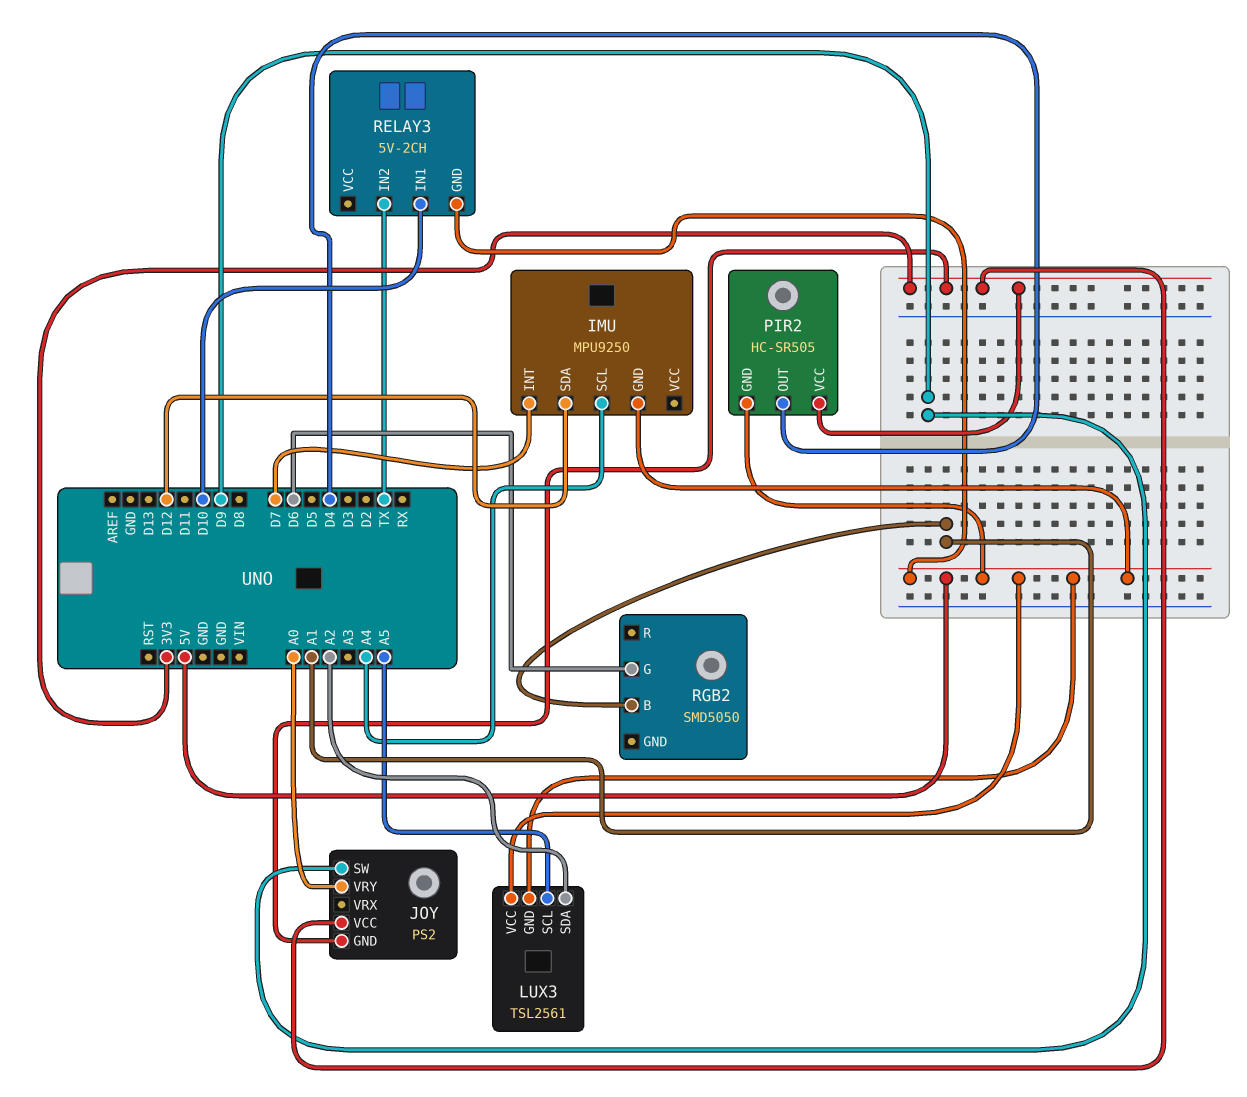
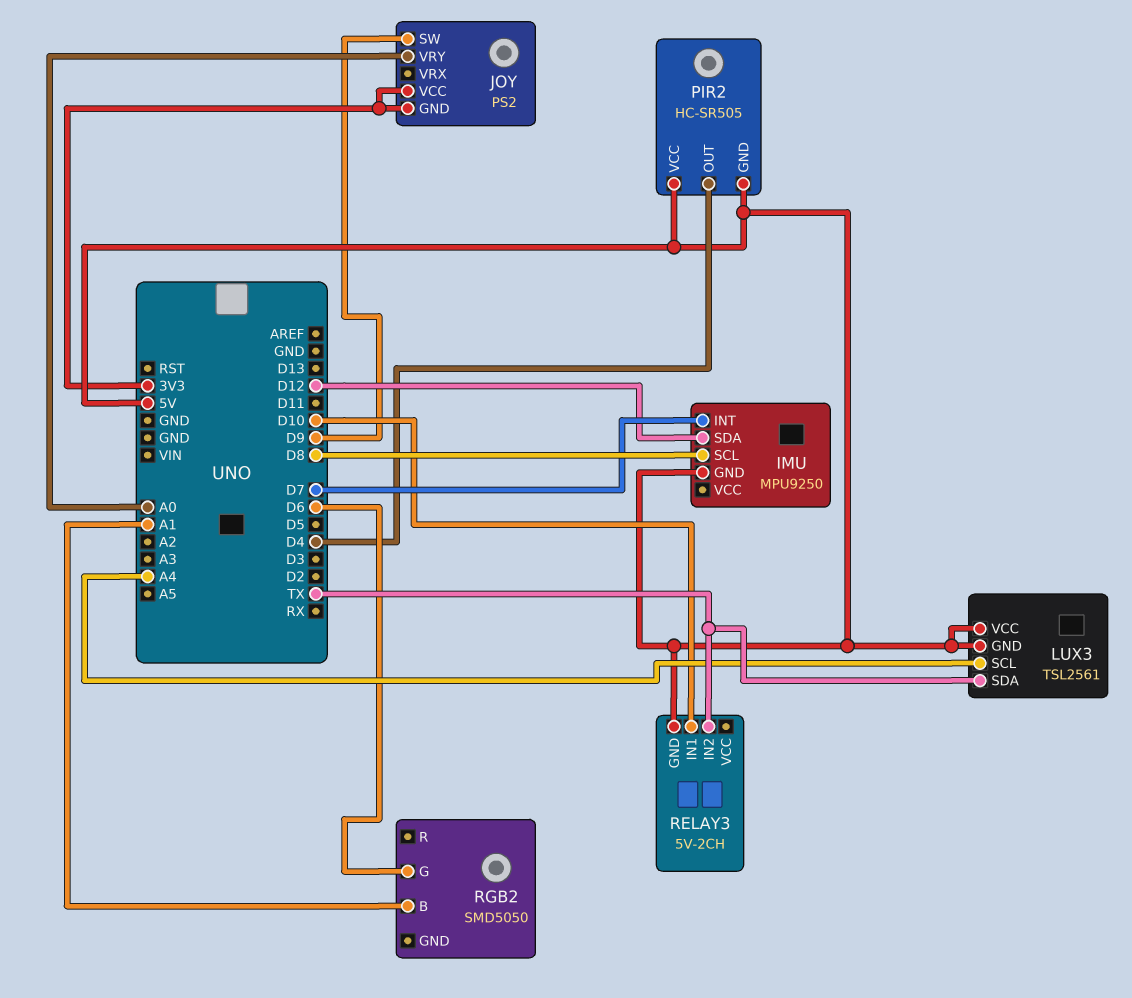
IMU pin SCL: A4 -> D8
LUX3 pin SCL: A5 -> A4
LUX3 pin SDA: A2 -> TX
PIR2 pin VCC: 3V3 -> 5V

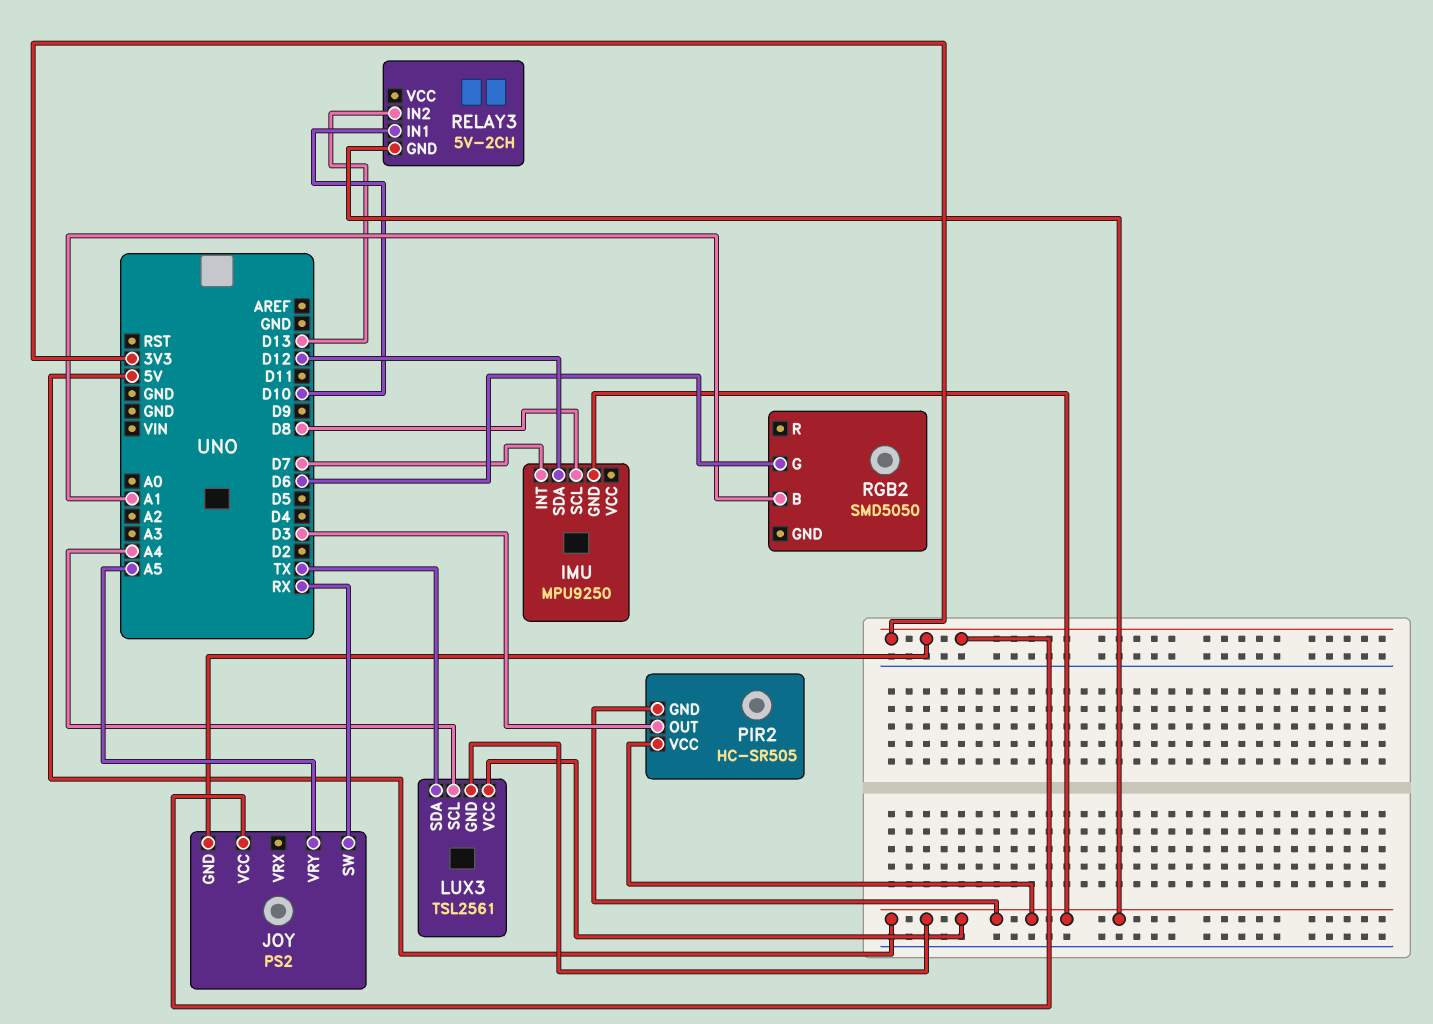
JOY pin SW: D9 -> RX
JOY pin VRY: A0 -> A5
PIR2 pin OUT: D4 -> D3
RELAY3 pin IN2: TX -> D13

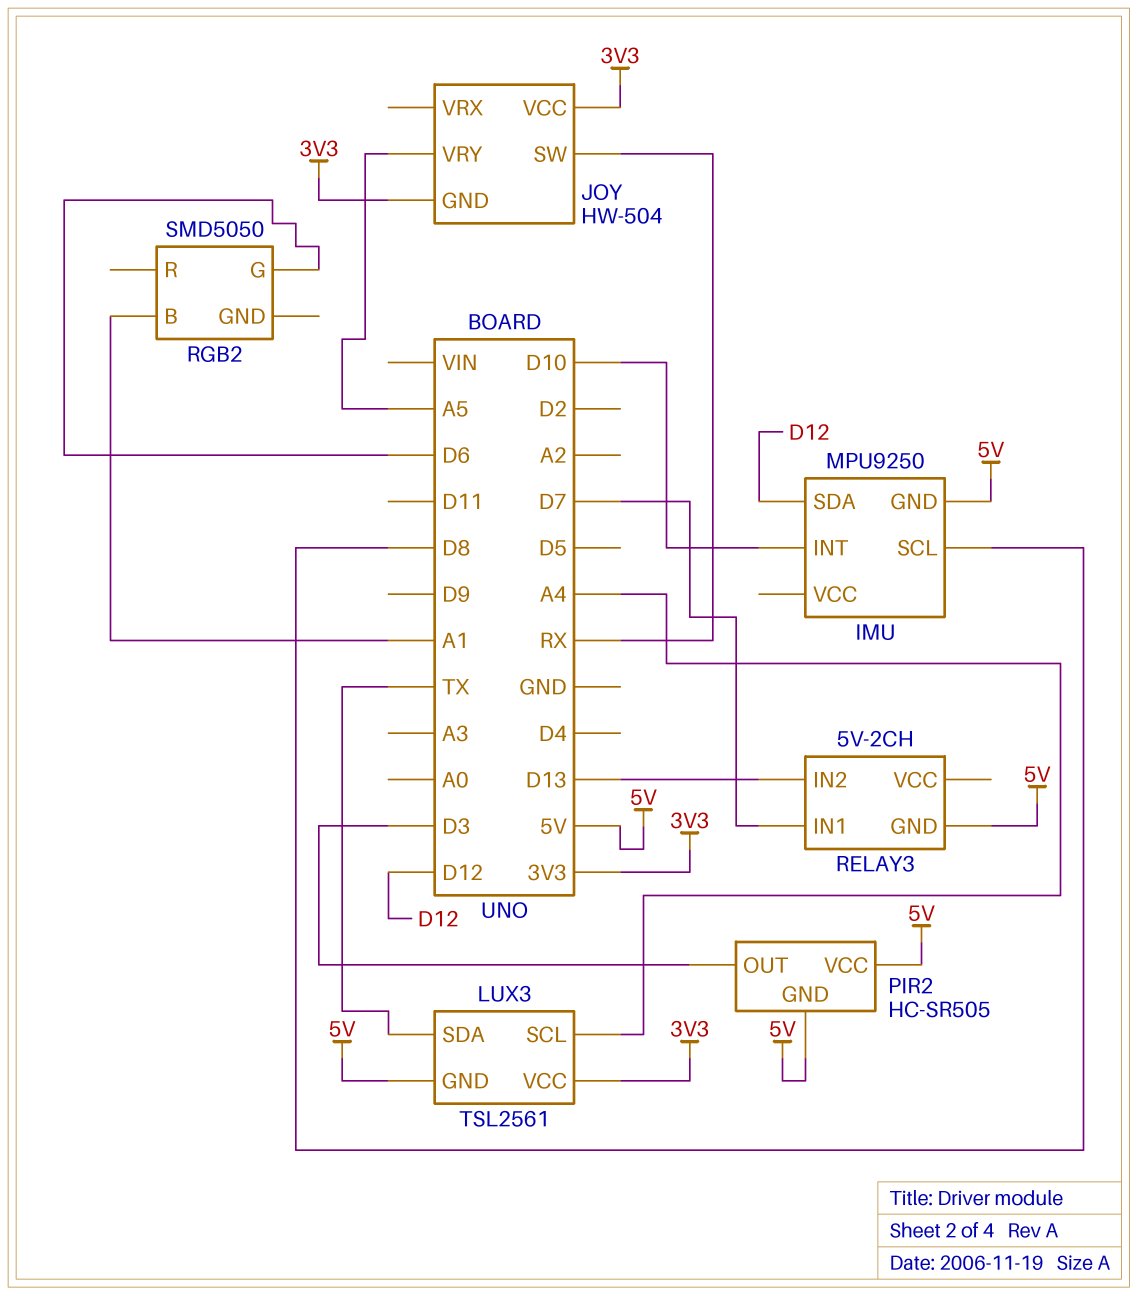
IMU pin INT: D7 -> D10
JOY: PS2 -> HW-504
LUX3 pin VCC: 5V -> 3V3
RELAY3 pin IN1: D10 -> D7

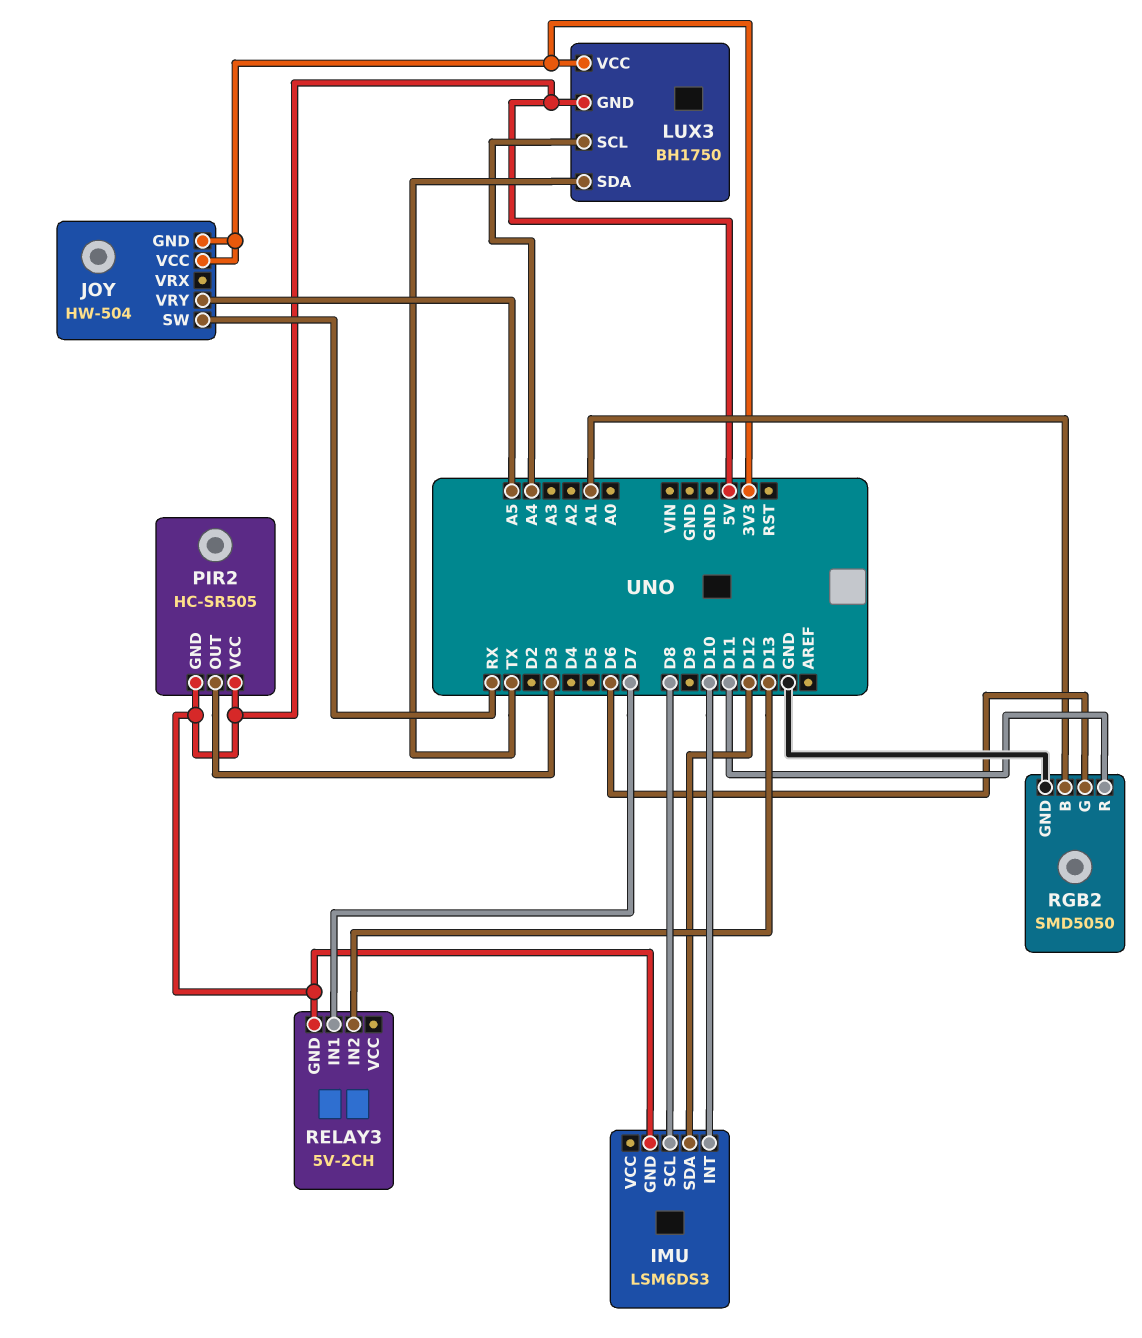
IMU: MPU9250 -> LSM6DS3
LUX3: TSL2561 -> BH1750
RGB2 pin GND: none -> GND
RGB2 pin R: none -> D11

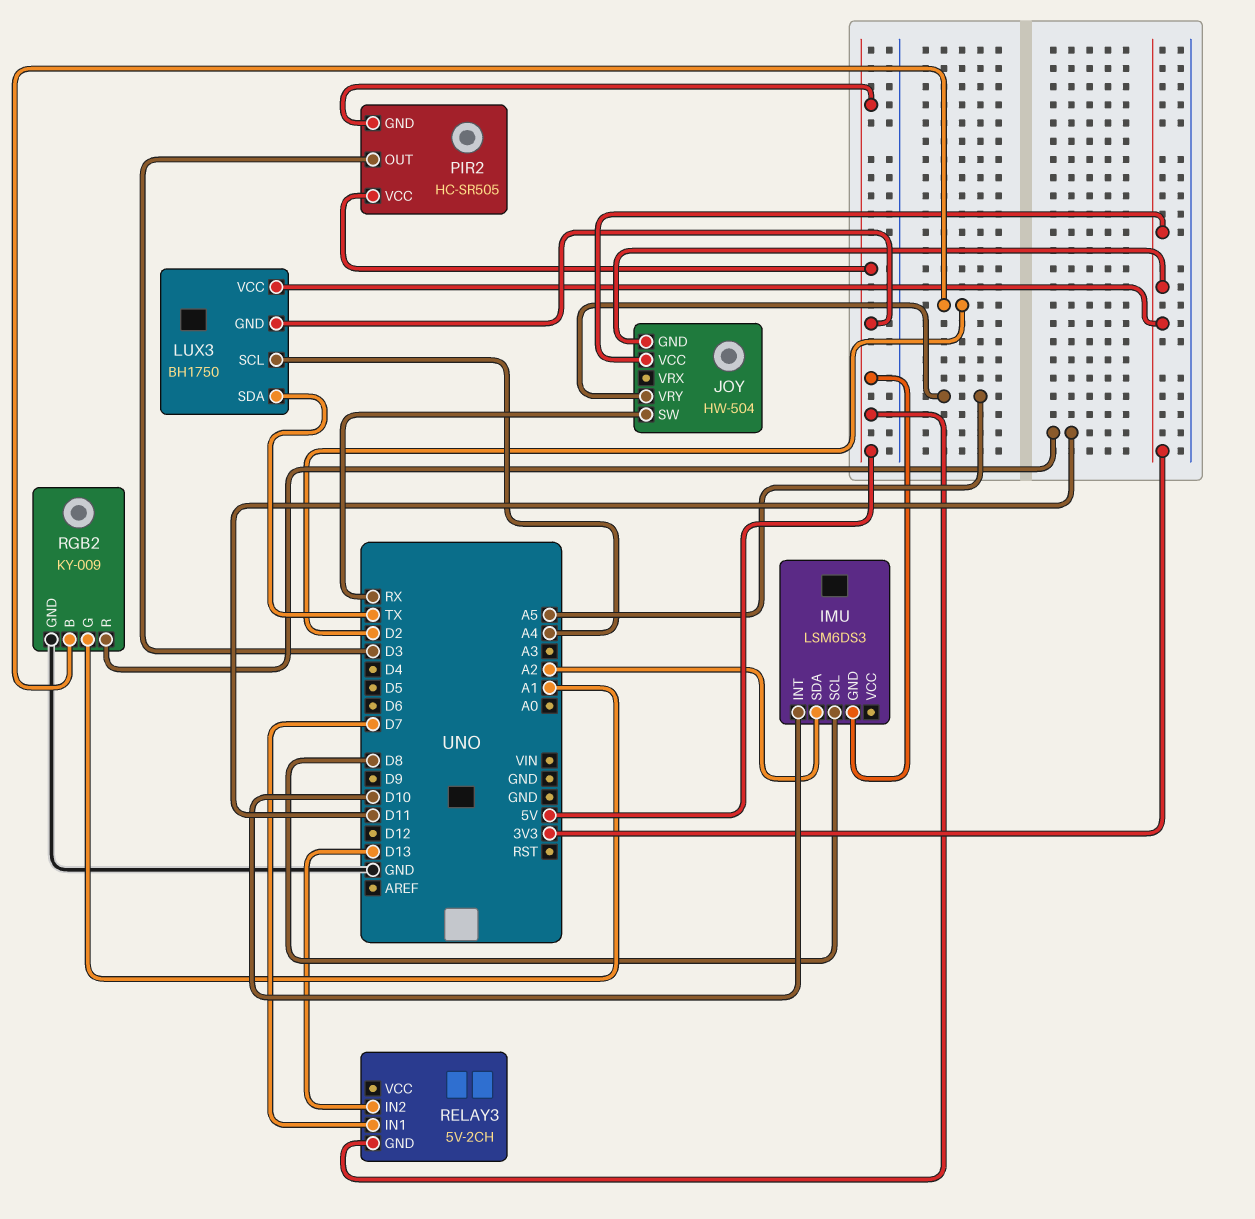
IMU pin SDA: D12 -> A2
RGB2: SMD5050 -> KY-009
RGB2 pin B: A1 -> D2
RGB2 pin G: D6 -> A1

